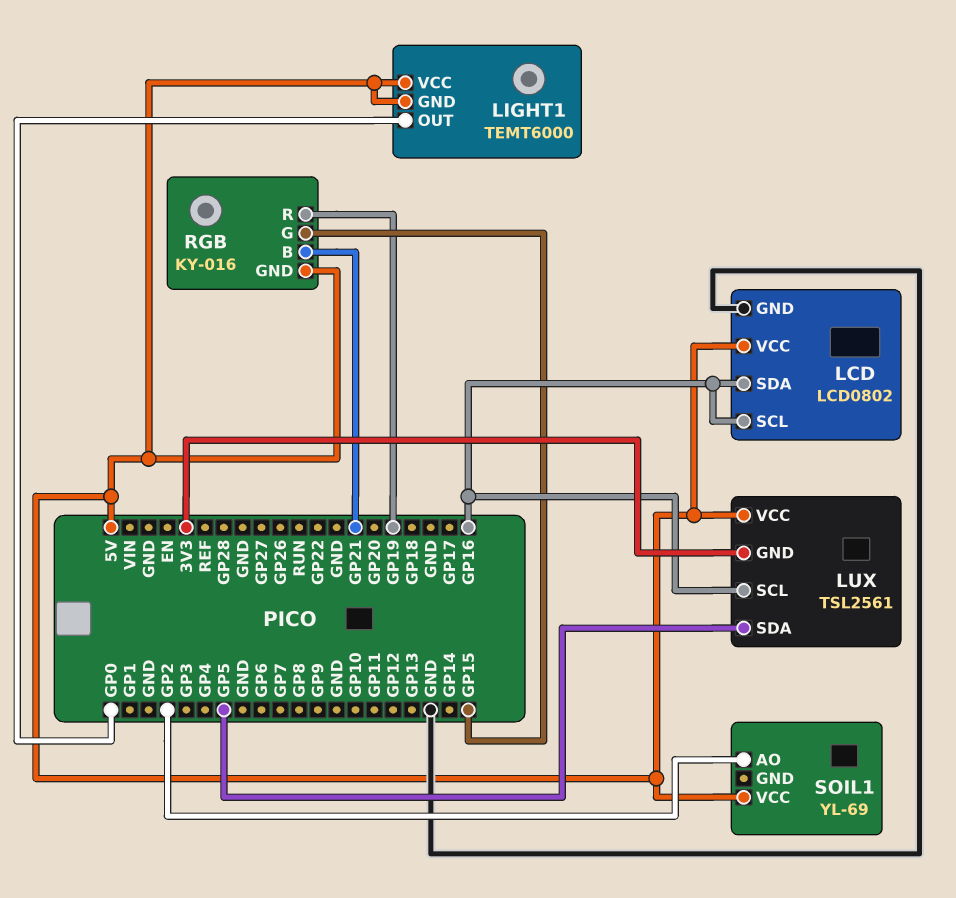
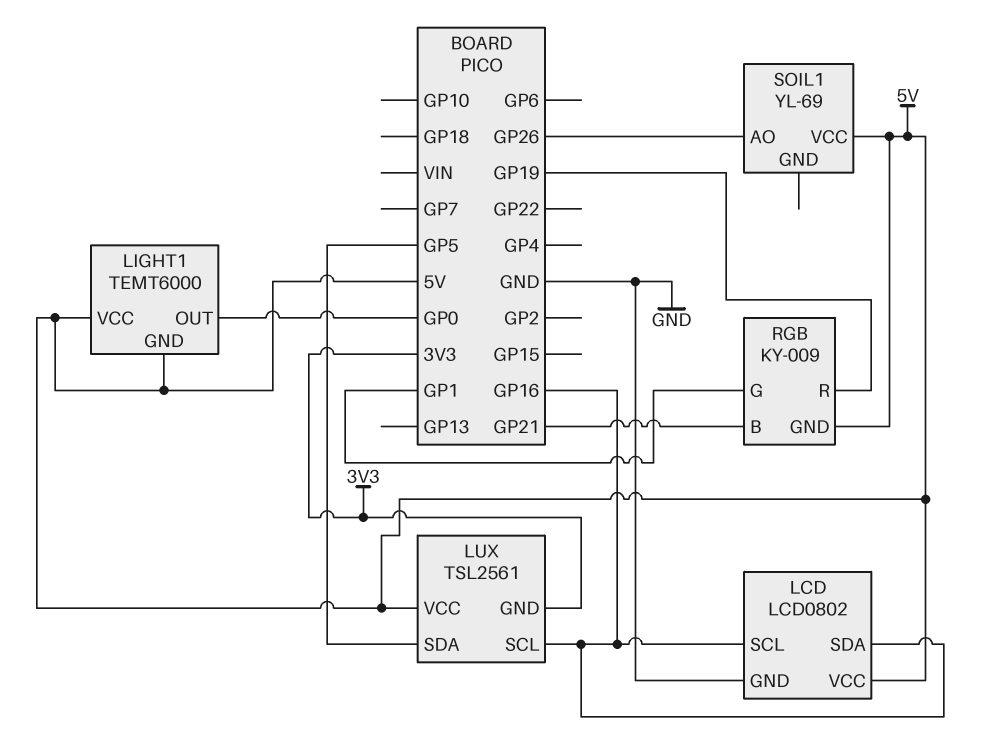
RGB: KY-016 -> KY-009
RGB pin G: GP15 -> GP1
SOIL1 pin AO: GP2 -> GP26

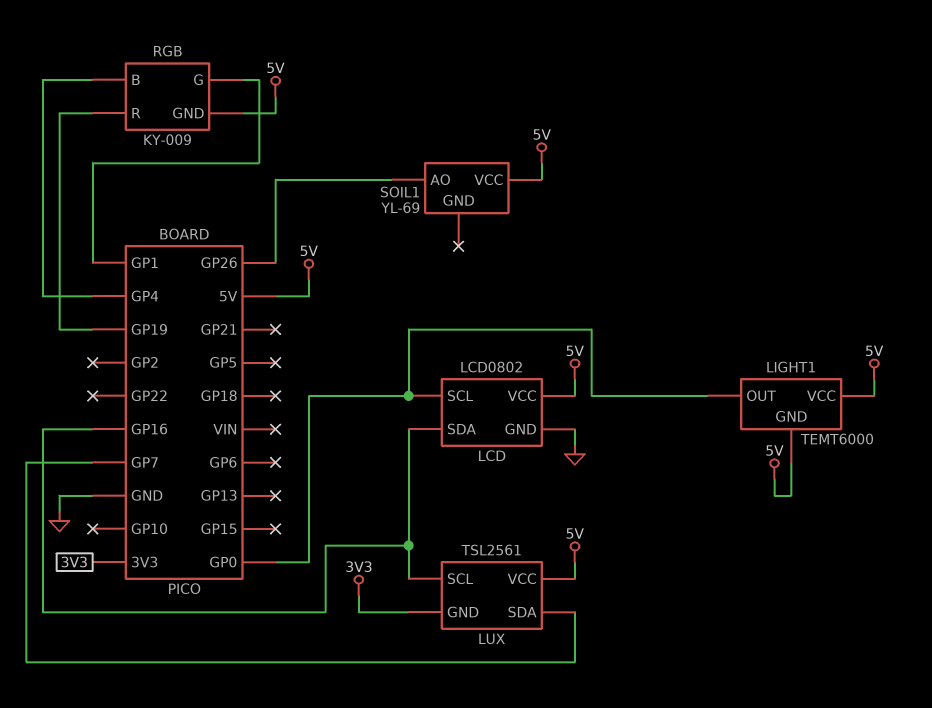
LCD pin SCL: GP16 -> GP0
LUX pin SDA: GP5 -> GP7
RGB pin B: GP21 -> GP4

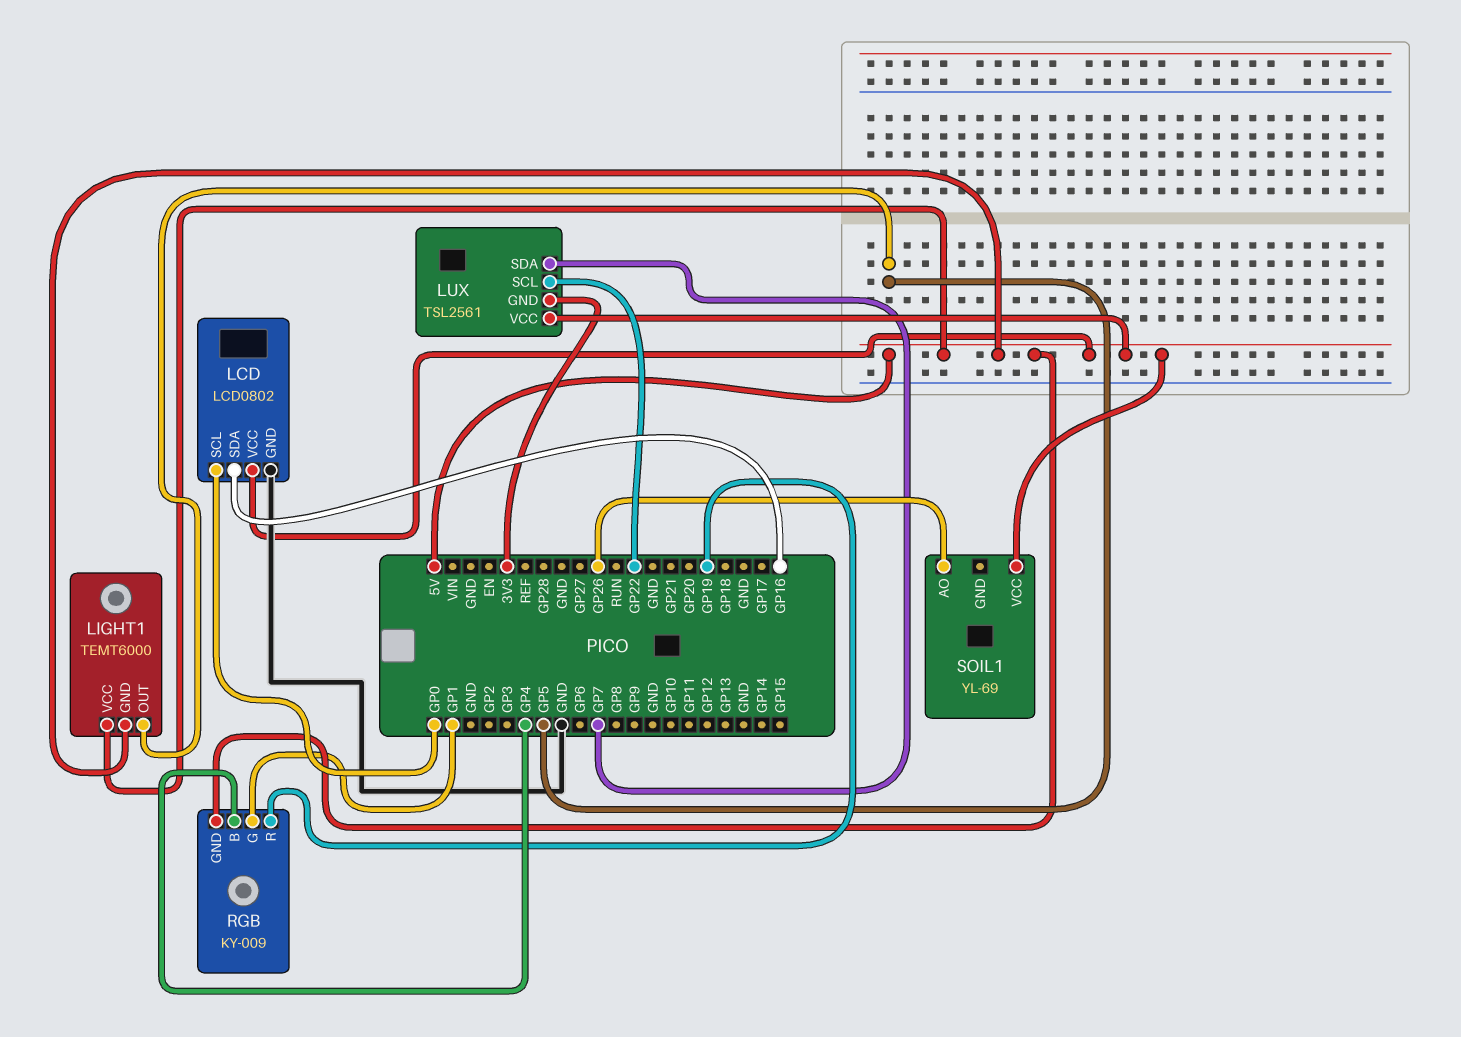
LIGHT1 pin OUT: GP0 -> GP5
LUX pin SCL: GP16 -> GP22

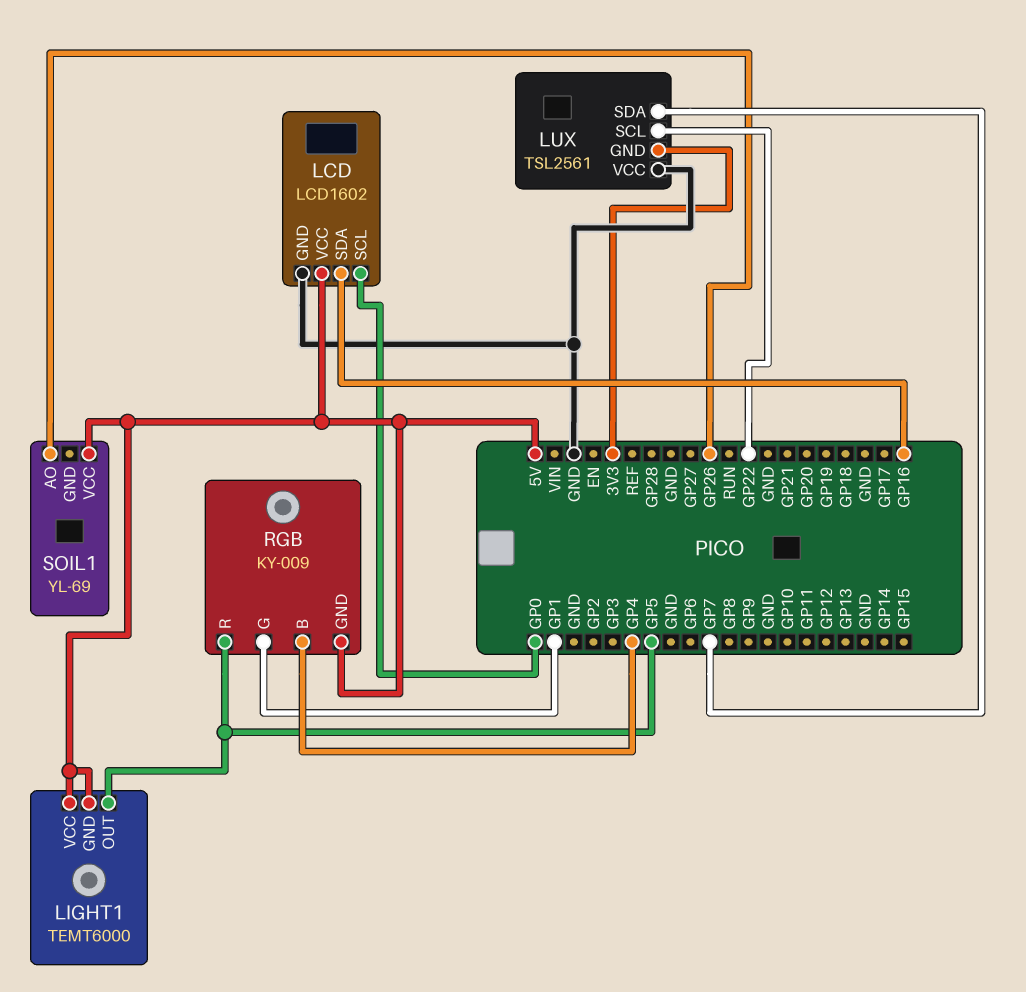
LCD: LCD0802 -> LCD1602
LUX pin VCC: 5V -> GND
RGB pin R: GP19 -> GP5

